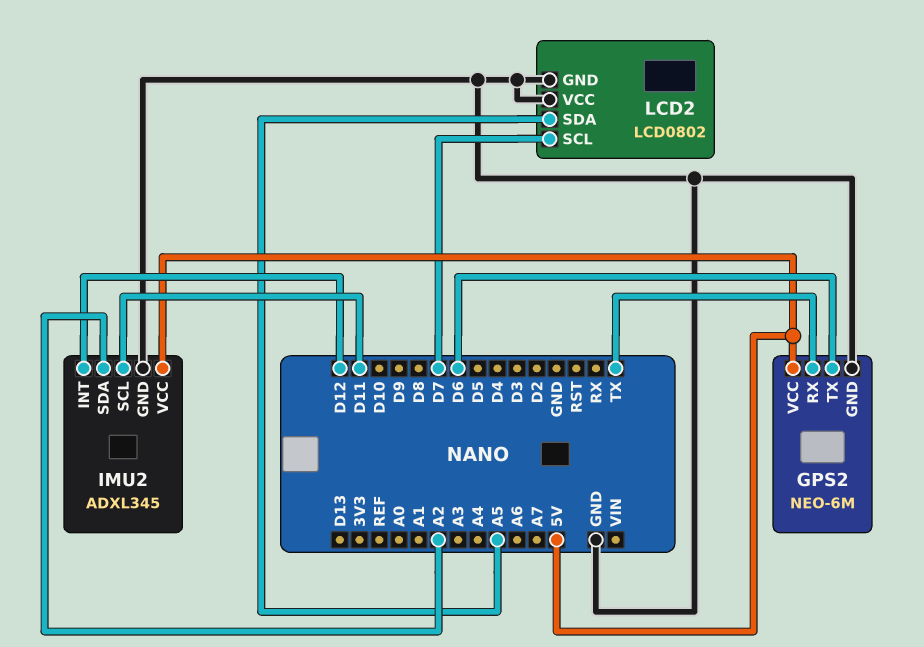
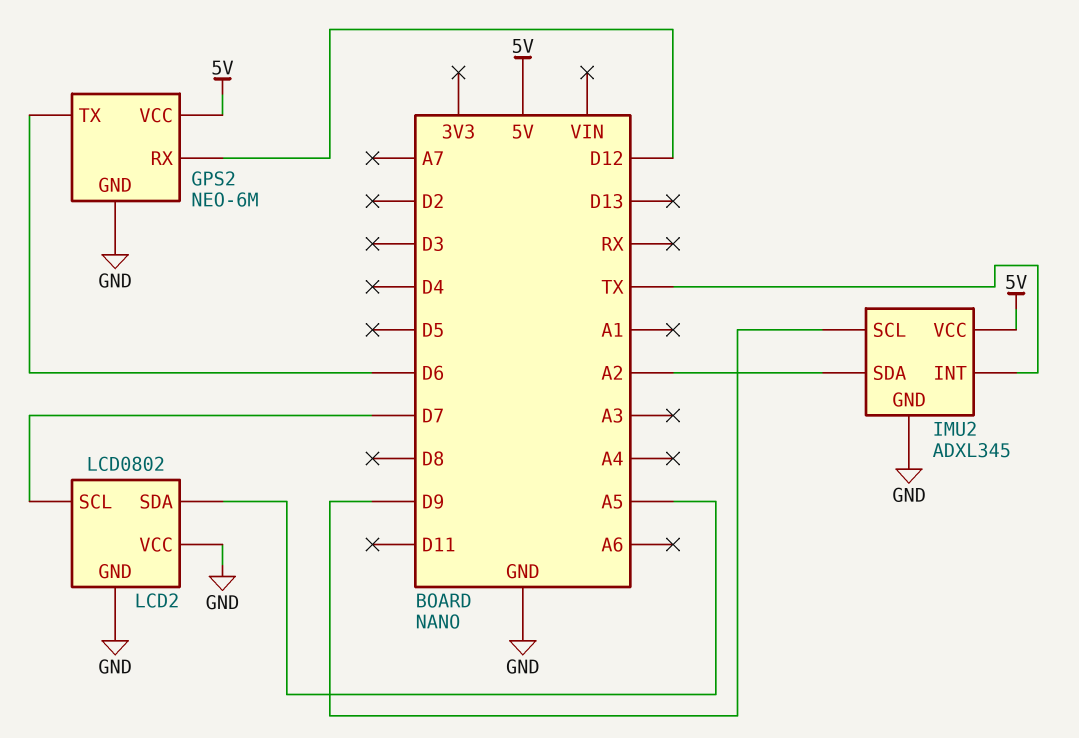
GPS2 pin RX: TX -> D12
IMU2 pin INT: D12 -> TX
IMU2 pin SCL: D11 -> D9

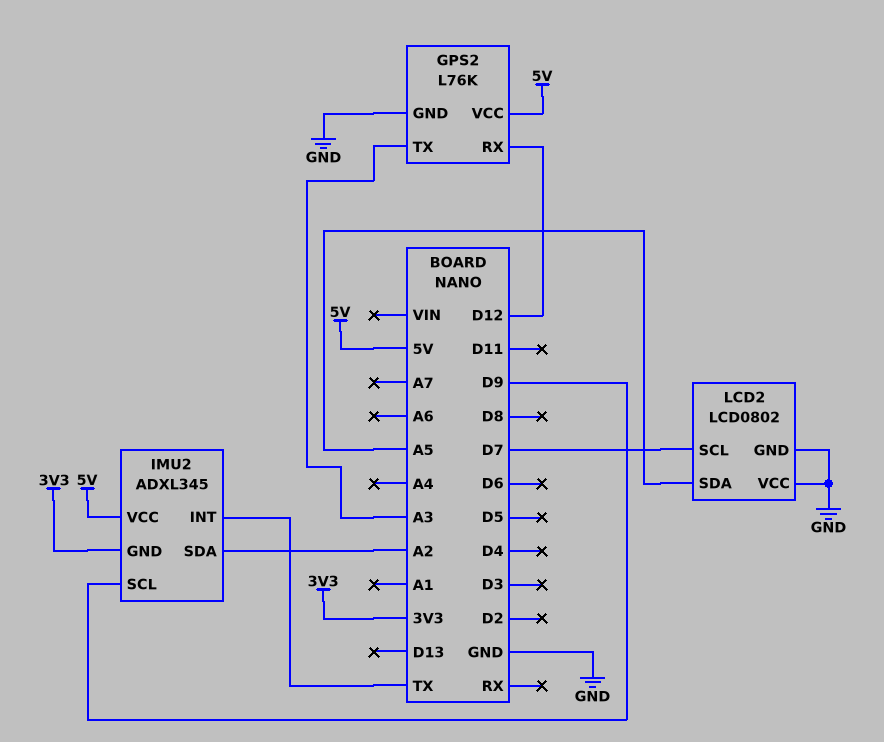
GPS2: NEO-6M -> L76K
GPS2 pin TX: D6 -> A3
IMU2 pin GND: GND -> 3V3

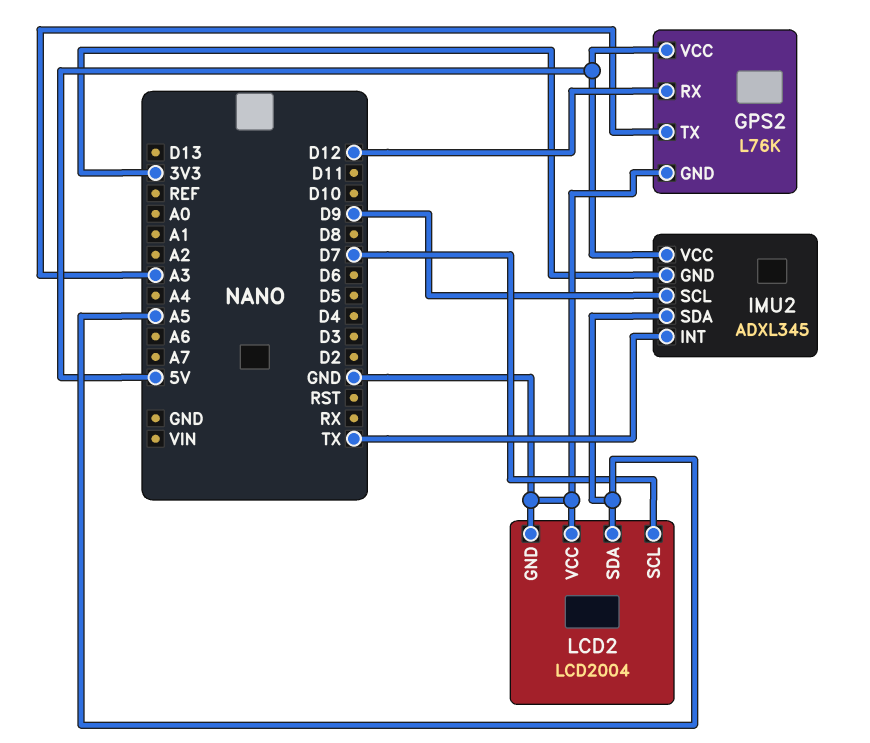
IMU2 pin SDA: A2 -> A5
LCD2: LCD0802 -> LCD2004

